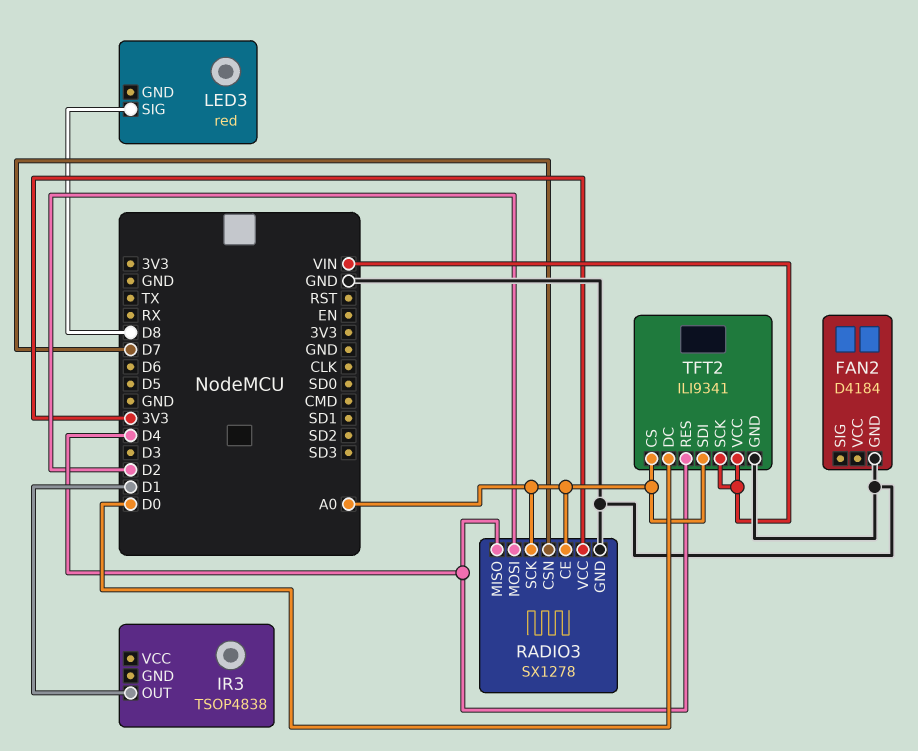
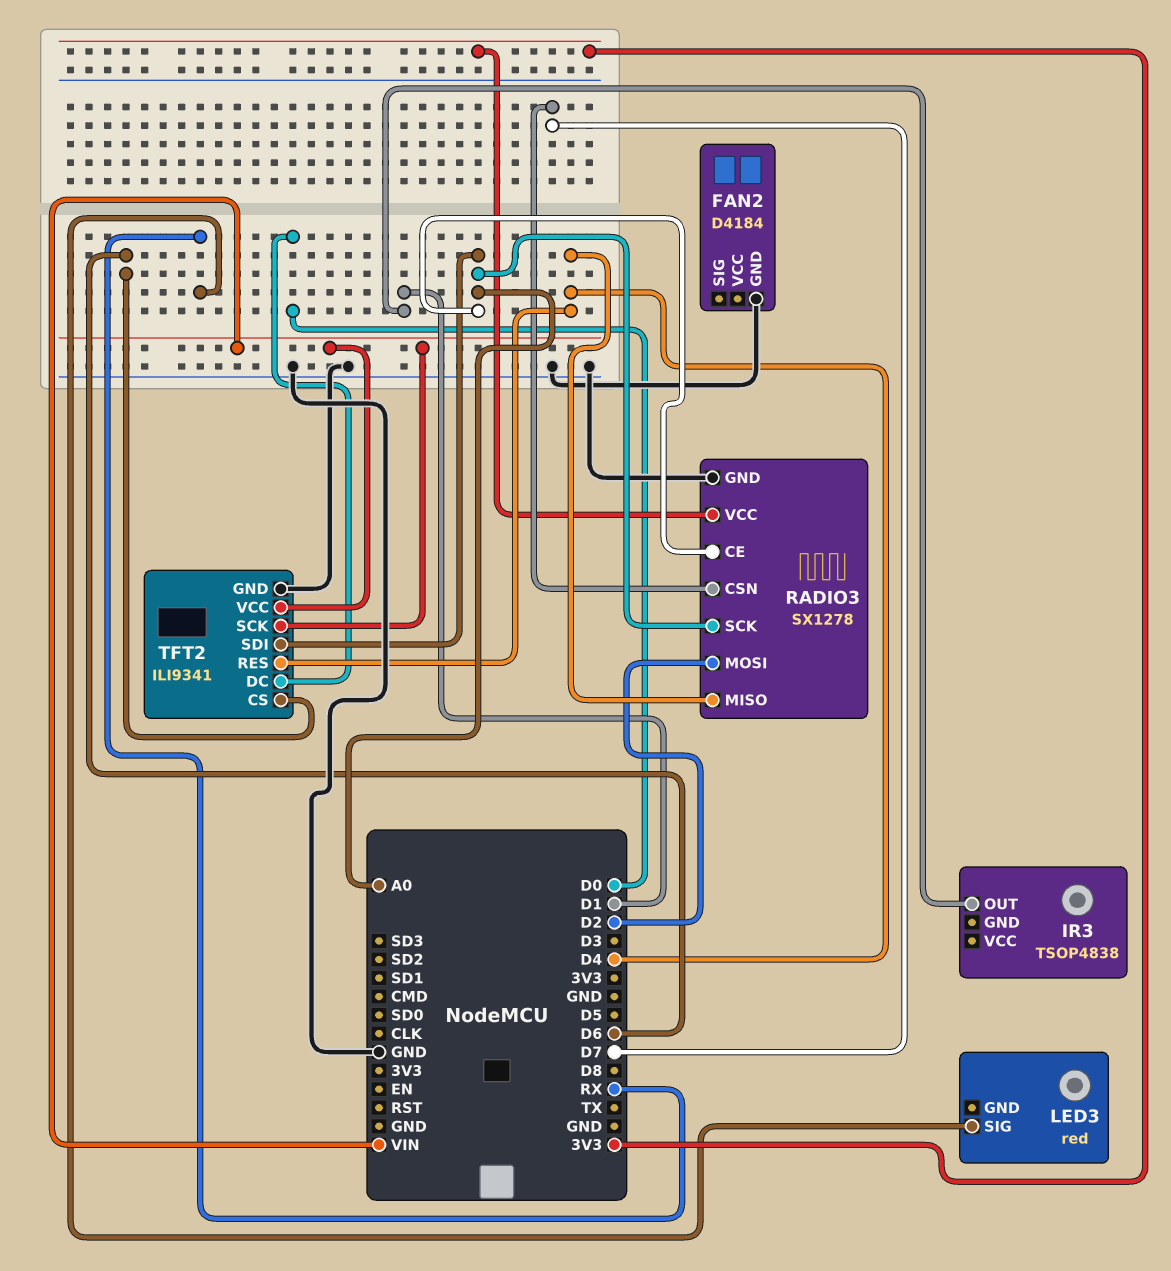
LED3 pin SIG: D8 -> RX
TFT2 pin CS: A0 -> D6

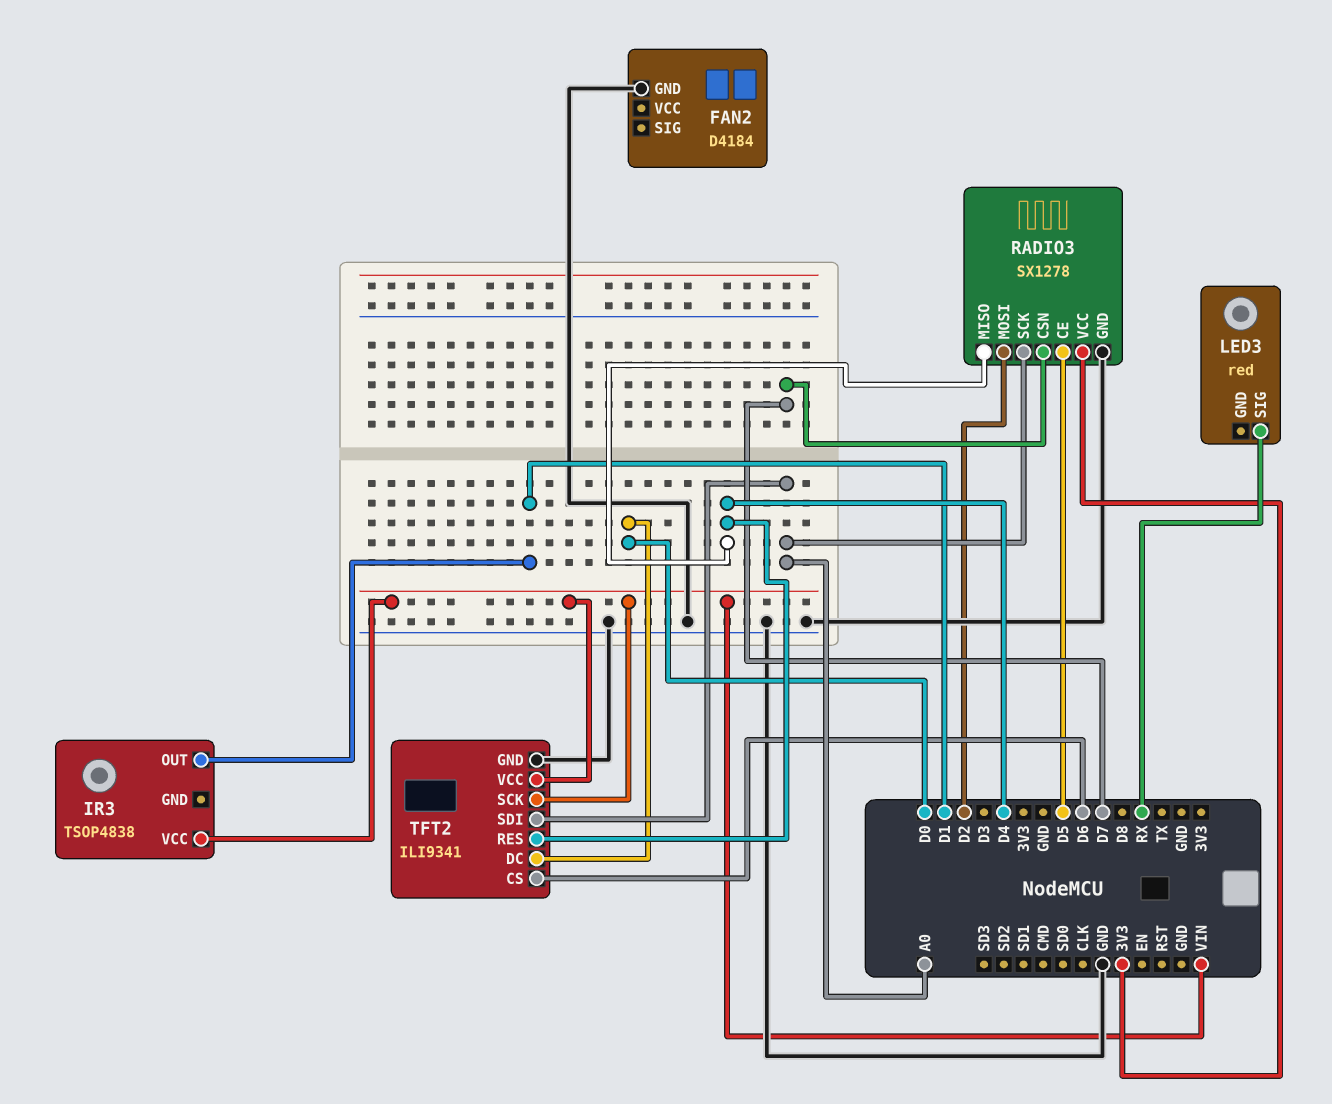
IR3 pin VCC: none -> VIN
RADIO3 pin CE: A0 -> D5

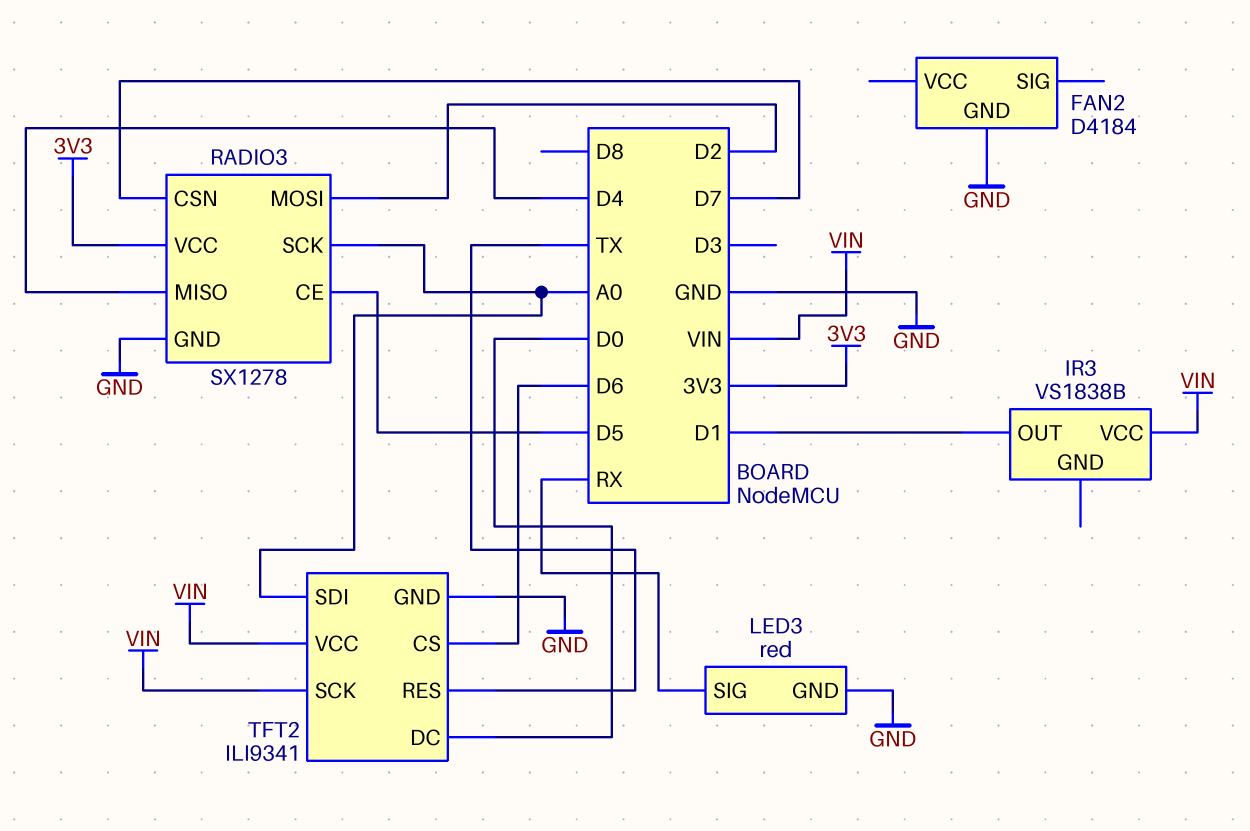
IR3: TSOP4838 -> VS1838B
LED3 pin GND: none -> GND
TFT2 pin RES: D4 -> TX

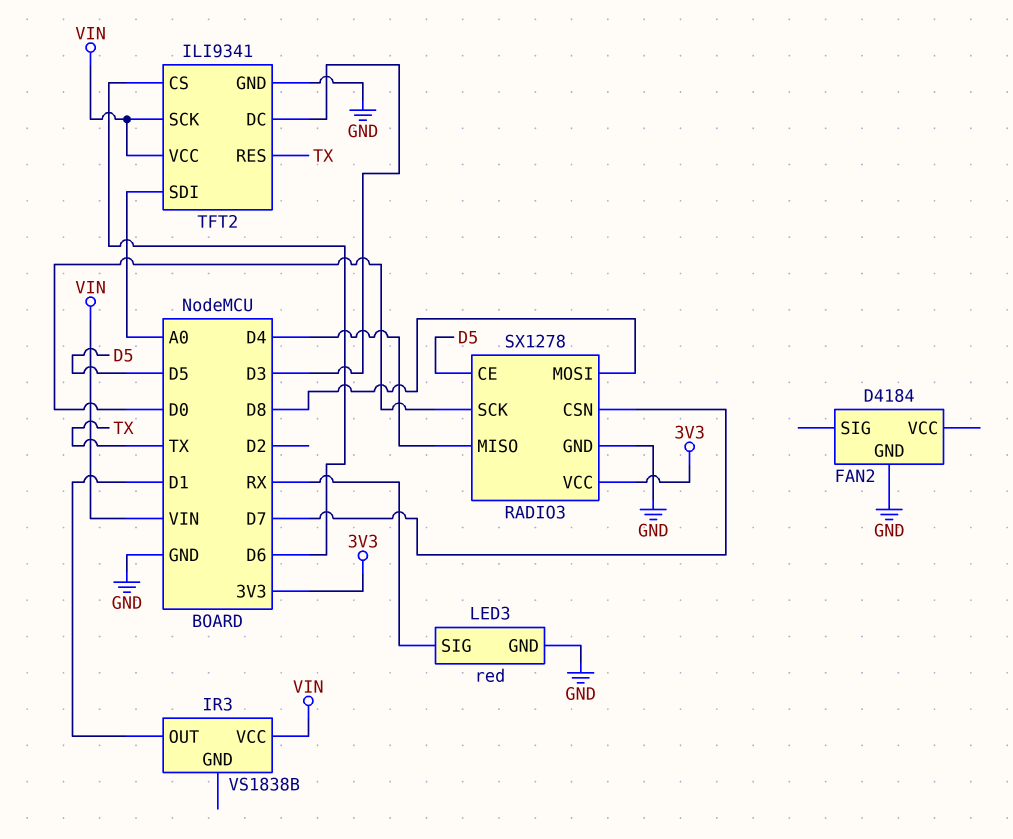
RADIO3 pin MOSI: D2 -> D8
RADIO3 pin SCK: A0 -> D0
TFT2 pin DC: D0 -> D3

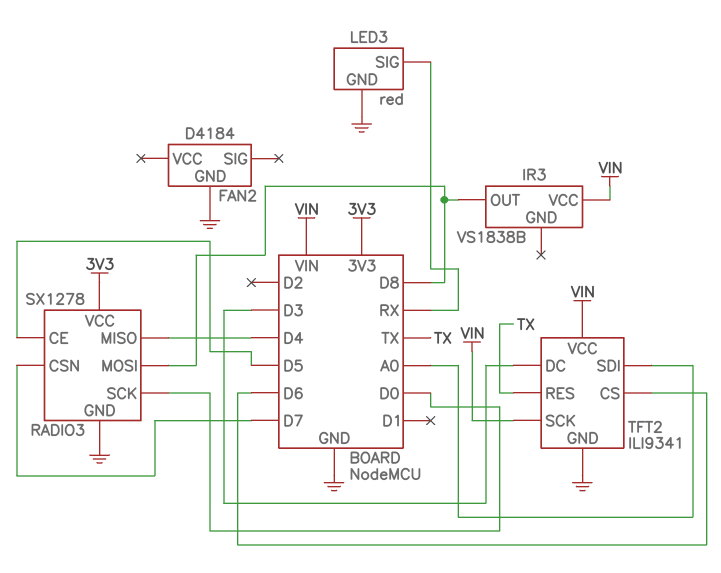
IR3 pin OUT: D1 -> D8

